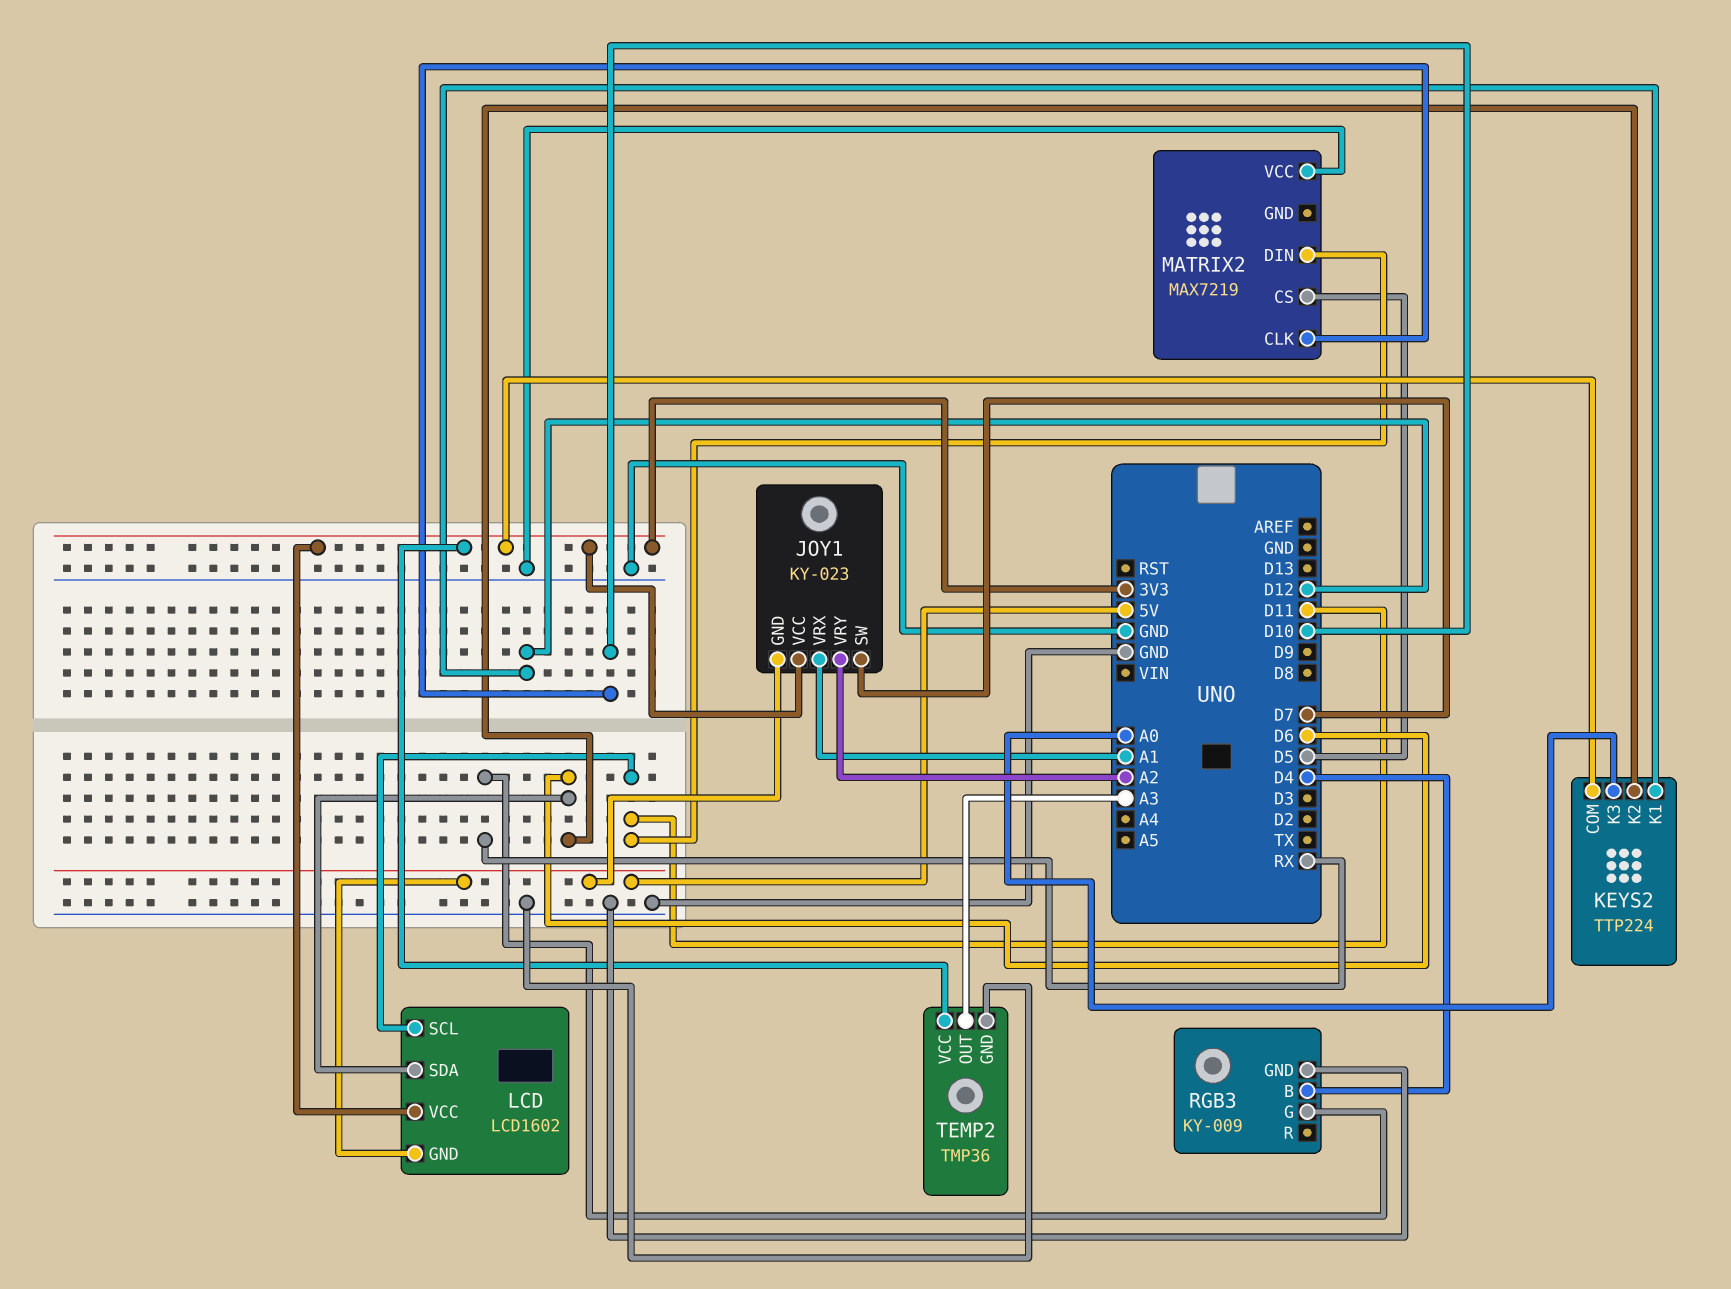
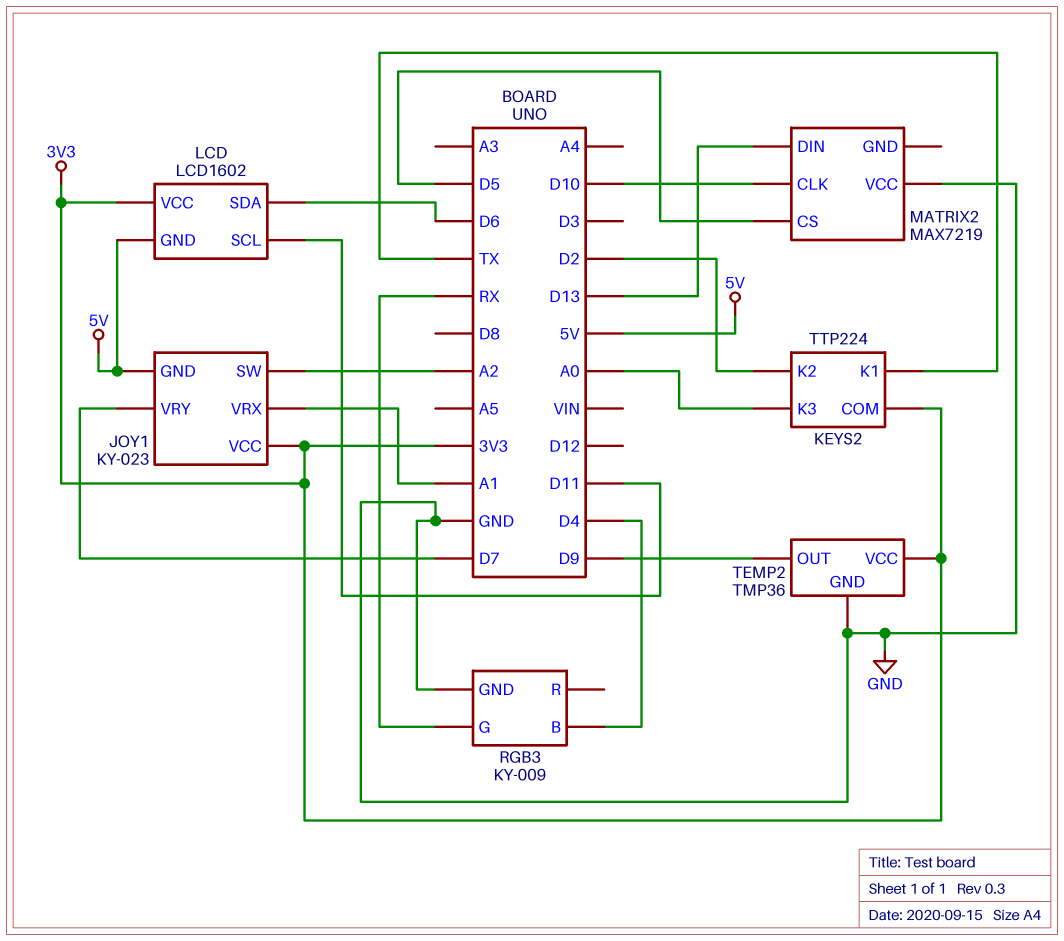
JOY1 pin SW: D7 -> A2
JOY1 pin VRY: A2 -> D7
KEYS2 pin K1: D12 -> TX
KEYS2 pin K2: D6 -> D2
MATRIX2 pin DIN: D11 -> D13
TEMP2 pin OUT: A3 -> D9

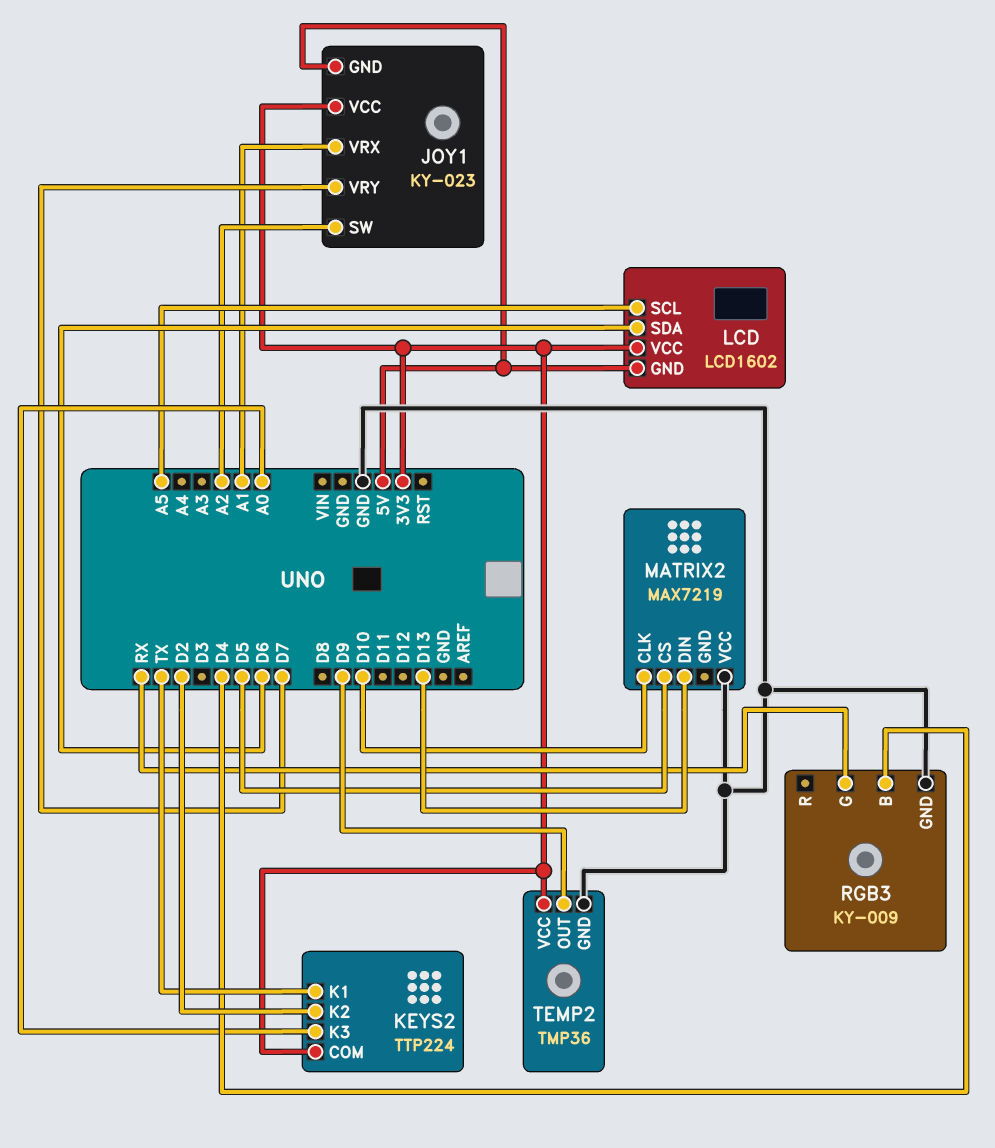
LCD pin SCL: D11 -> A5

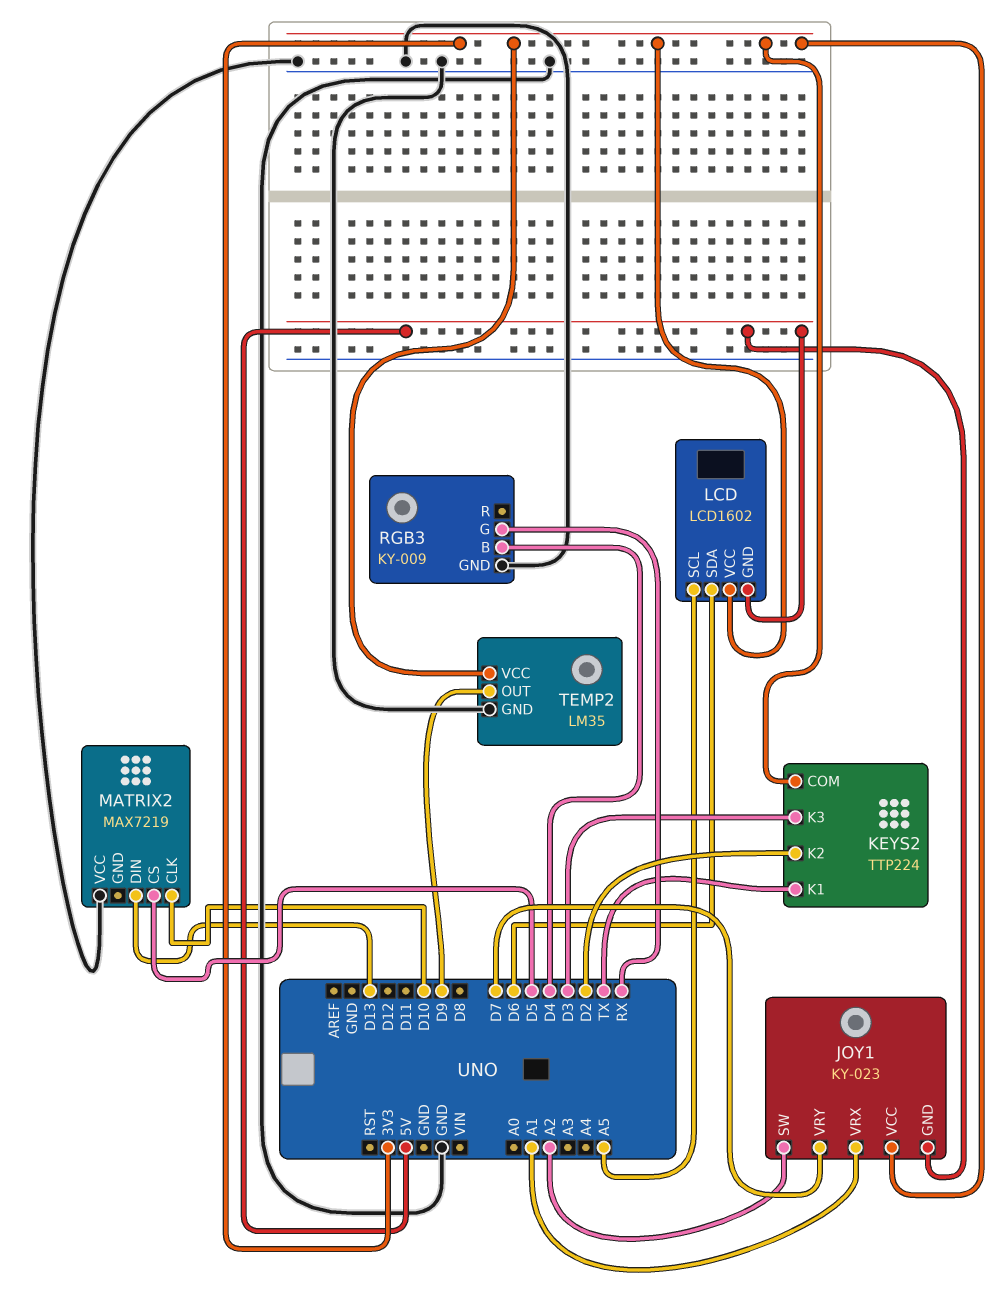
KEYS2 pin K3: A0 -> D3
TEMP2: TMP36 -> LM35

